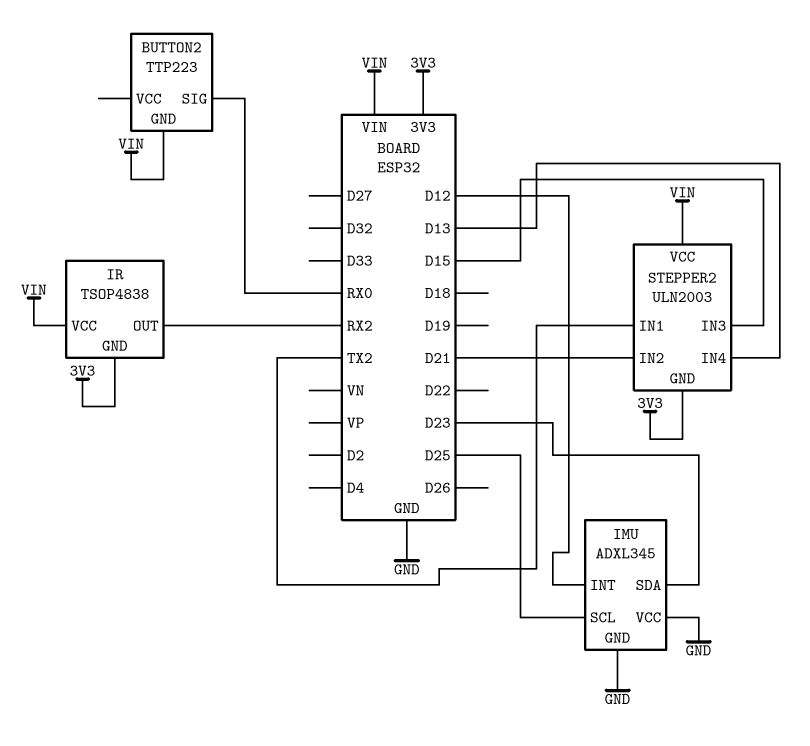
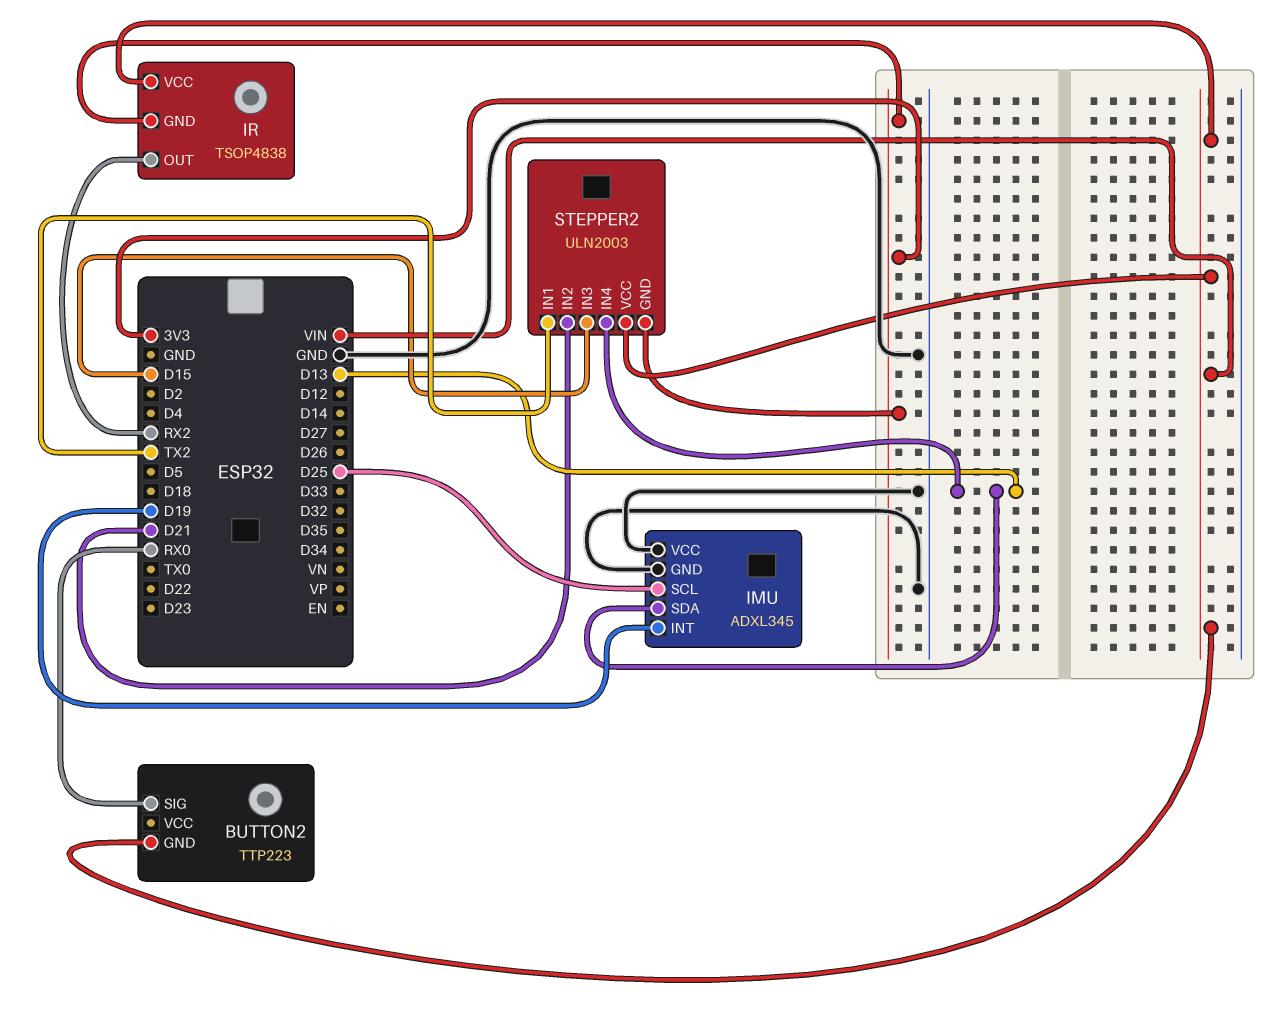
IMU pin INT: D12 -> D19
IMU pin SDA: D23 -> D13

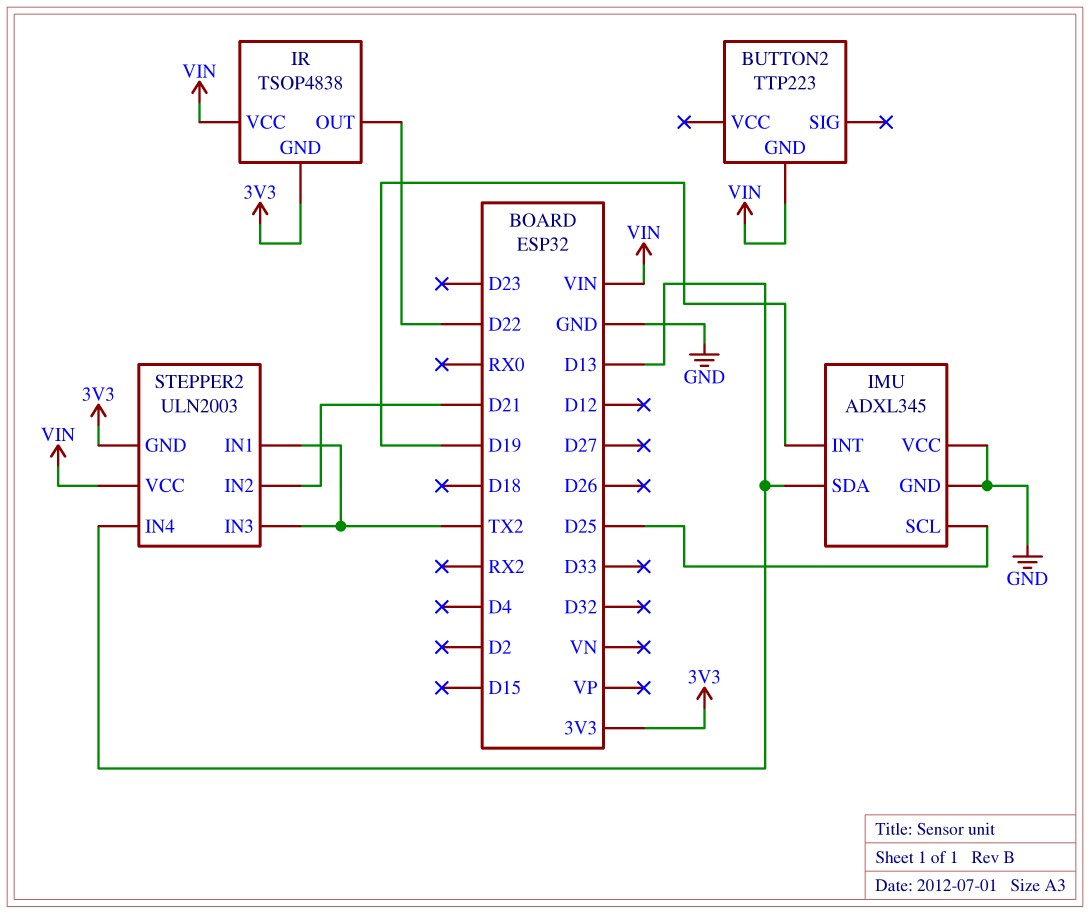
BUTTON2 pin SIG: RX0 -> none
IR pin OUT: RX2 -> D22
STEPPER2 pin IN3: D15 -> TX2

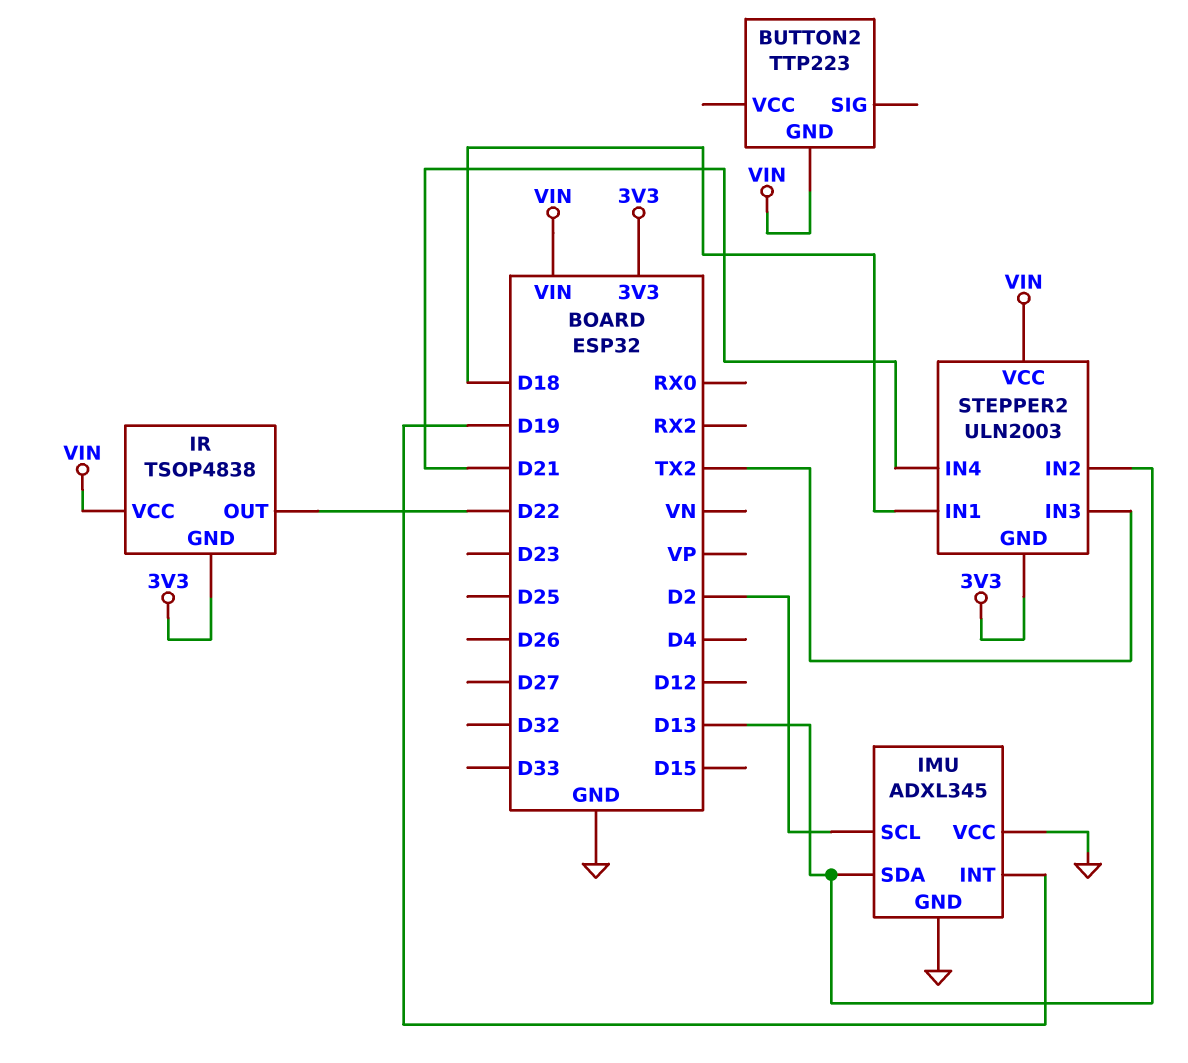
IMU pin SCL: D25 -> D2
STEPPER2 pin IN1: TX2 -> D18
STEPPER2 pin IN2: D21 -> D13
STEPPER2 pin IN4: D13 -> D21

